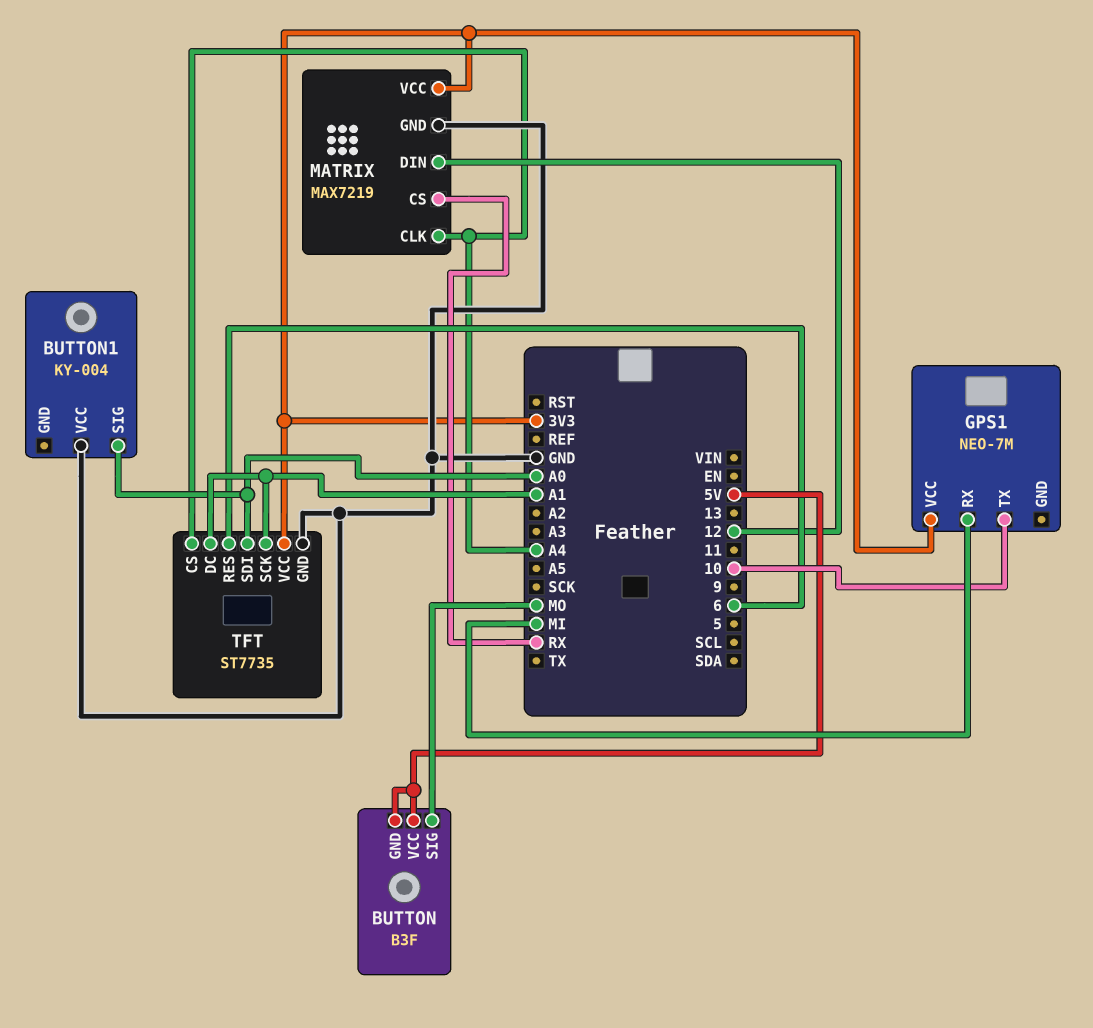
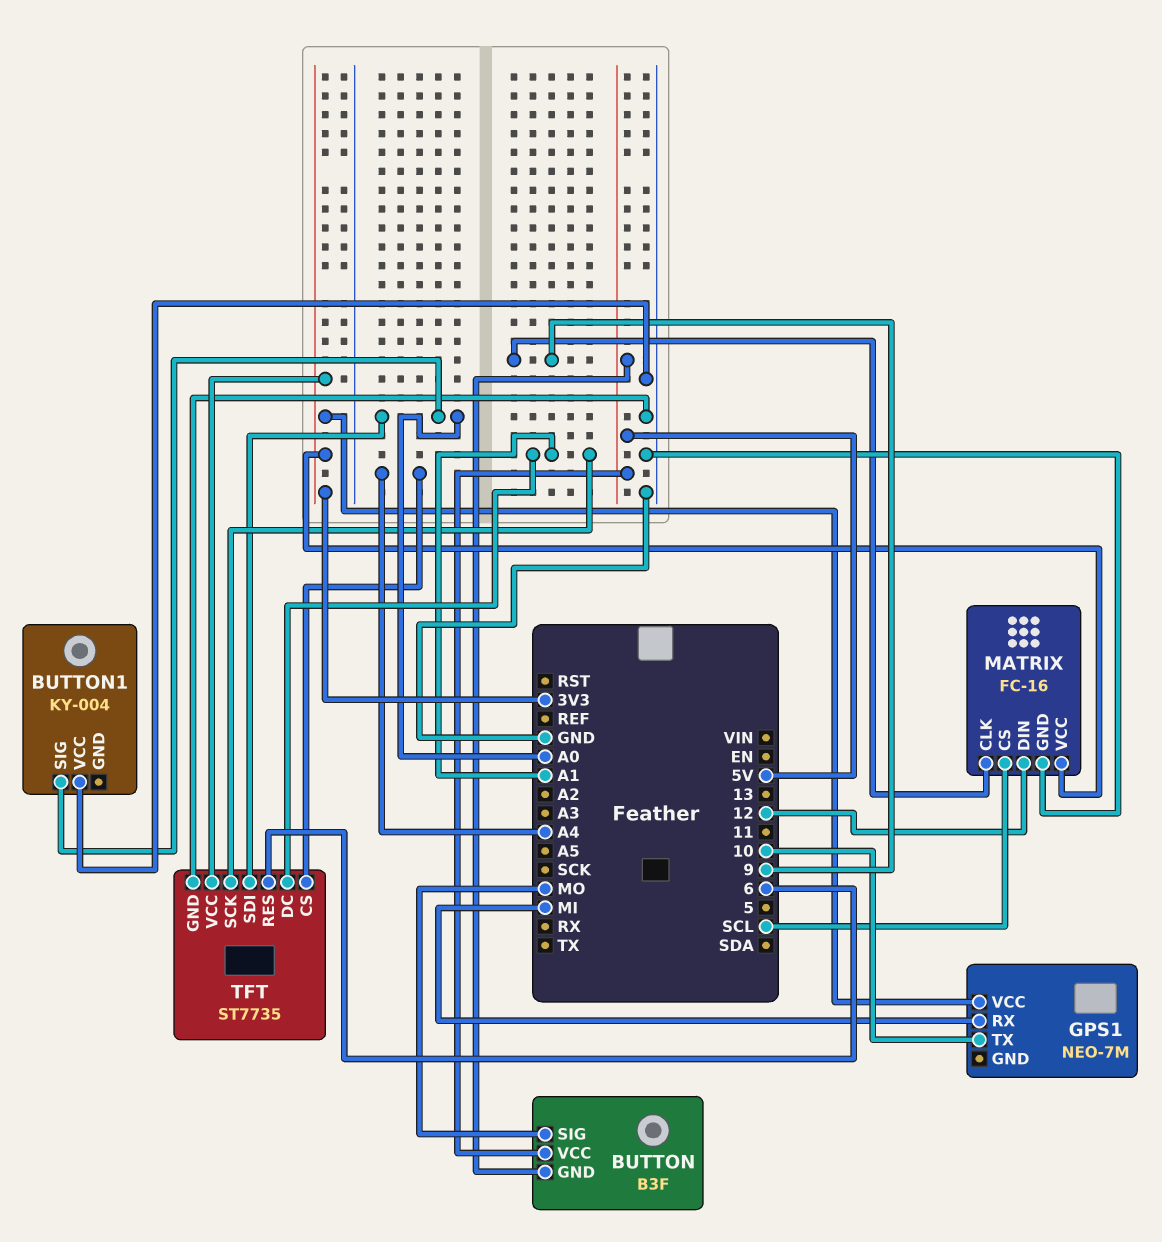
MATRIX: MAX7219 -> FC-16
MATRIX pin CLK: A4 -> 9
MATRIX pin CS: RX -> SCL

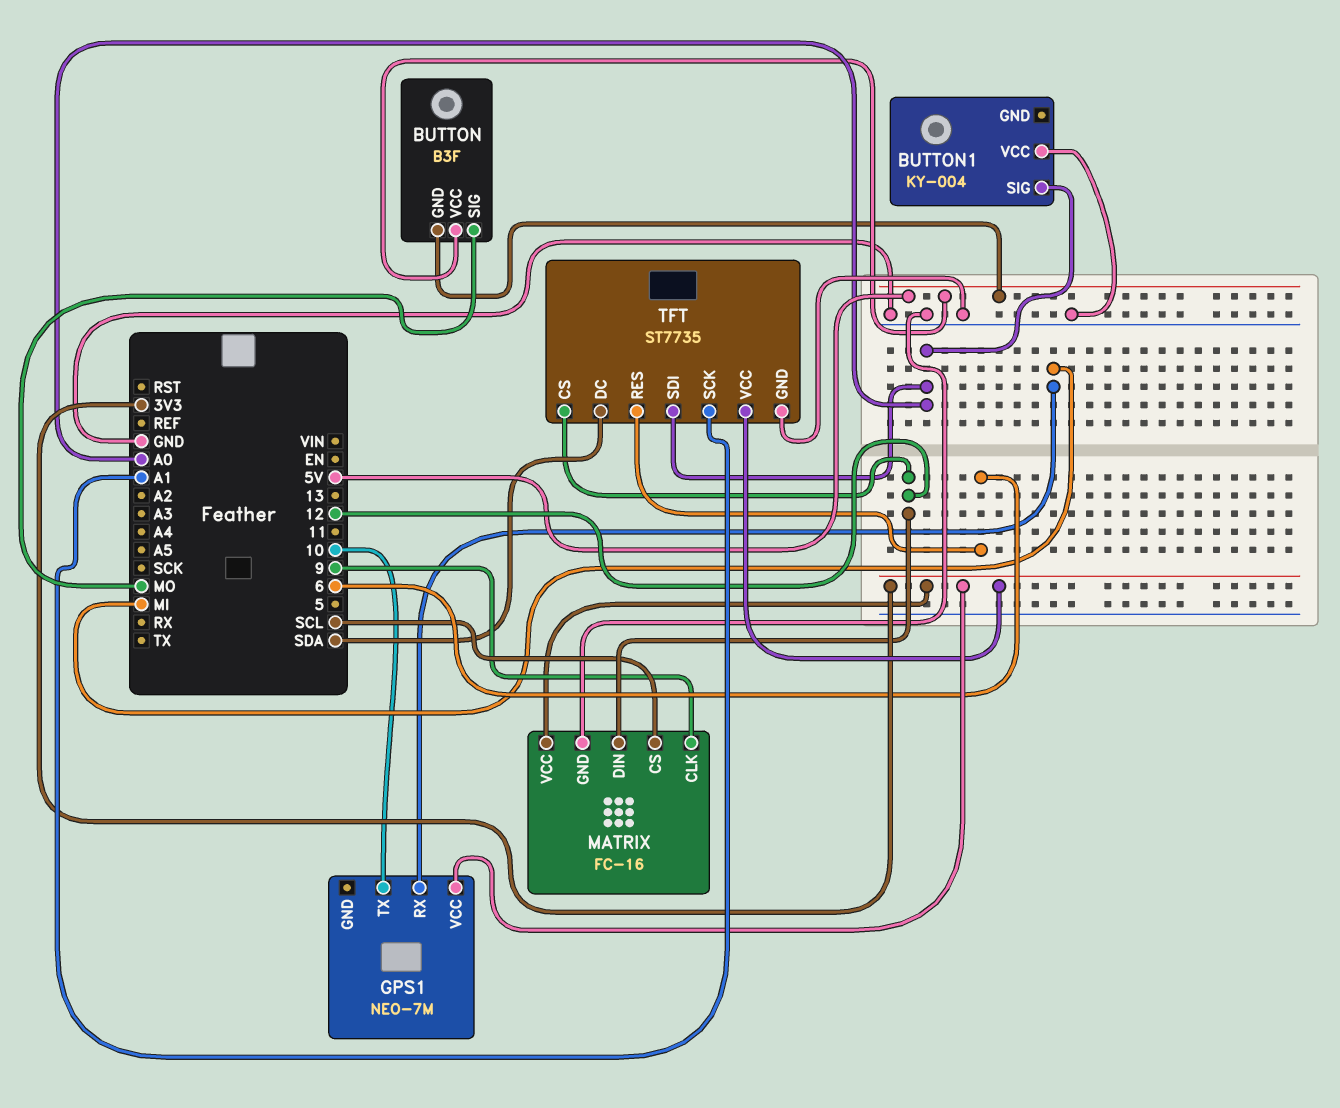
TFT pin CS: A4 -> 12
TFT pin DC: A1 -> SDA

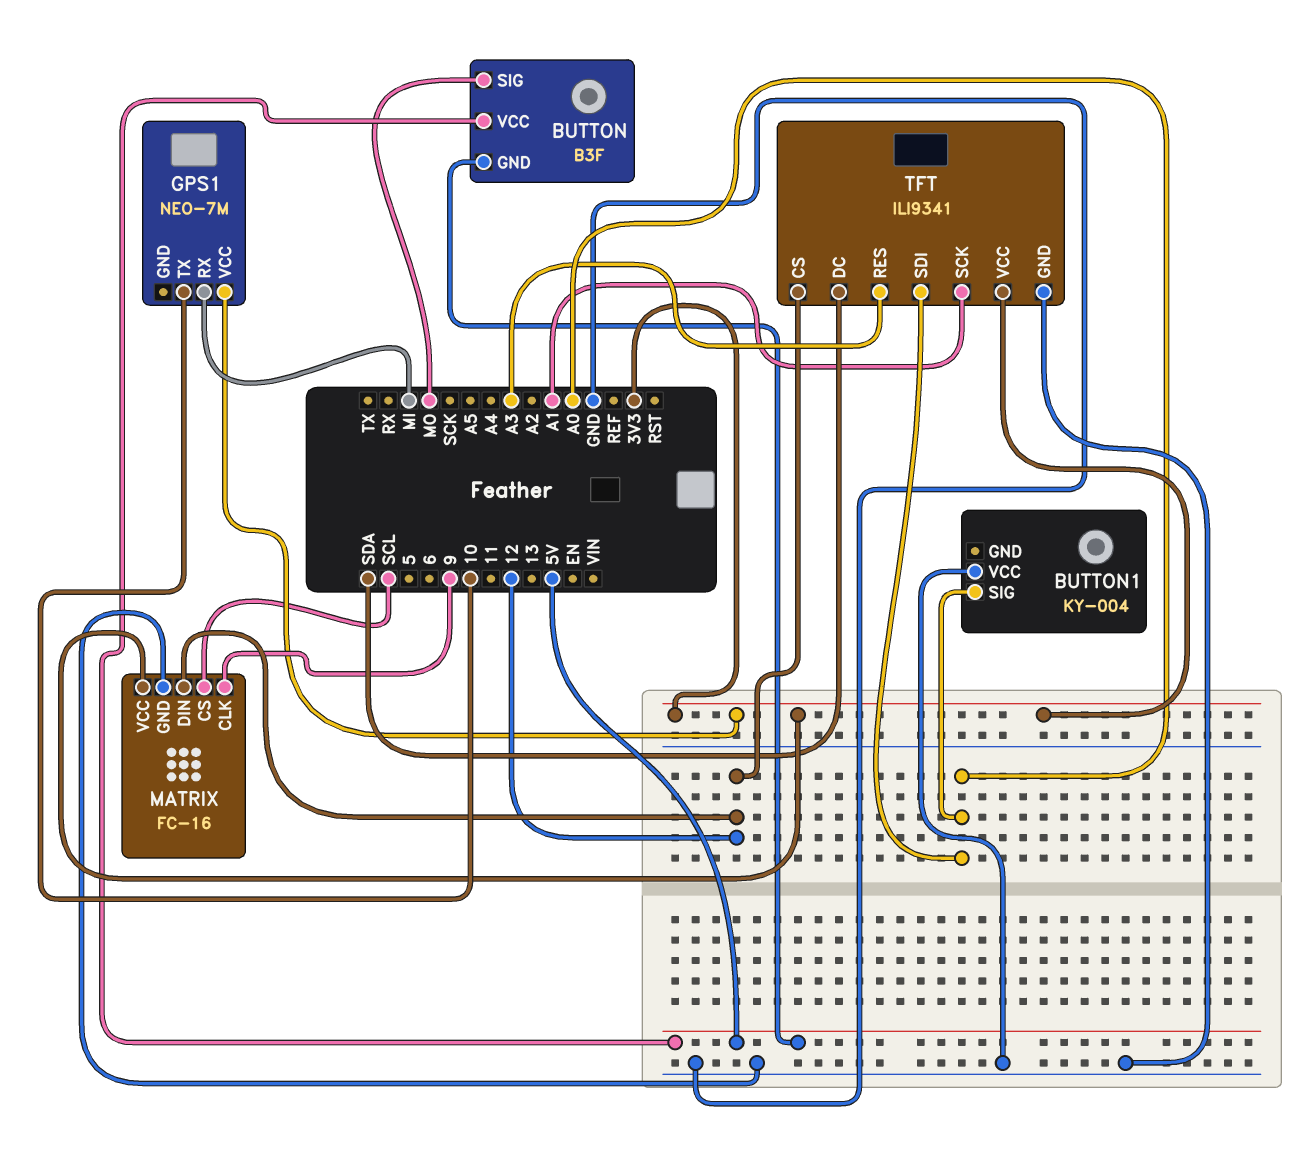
TFT: ST7735 -> ILI9341
TFT pin RES: 6 -> A3

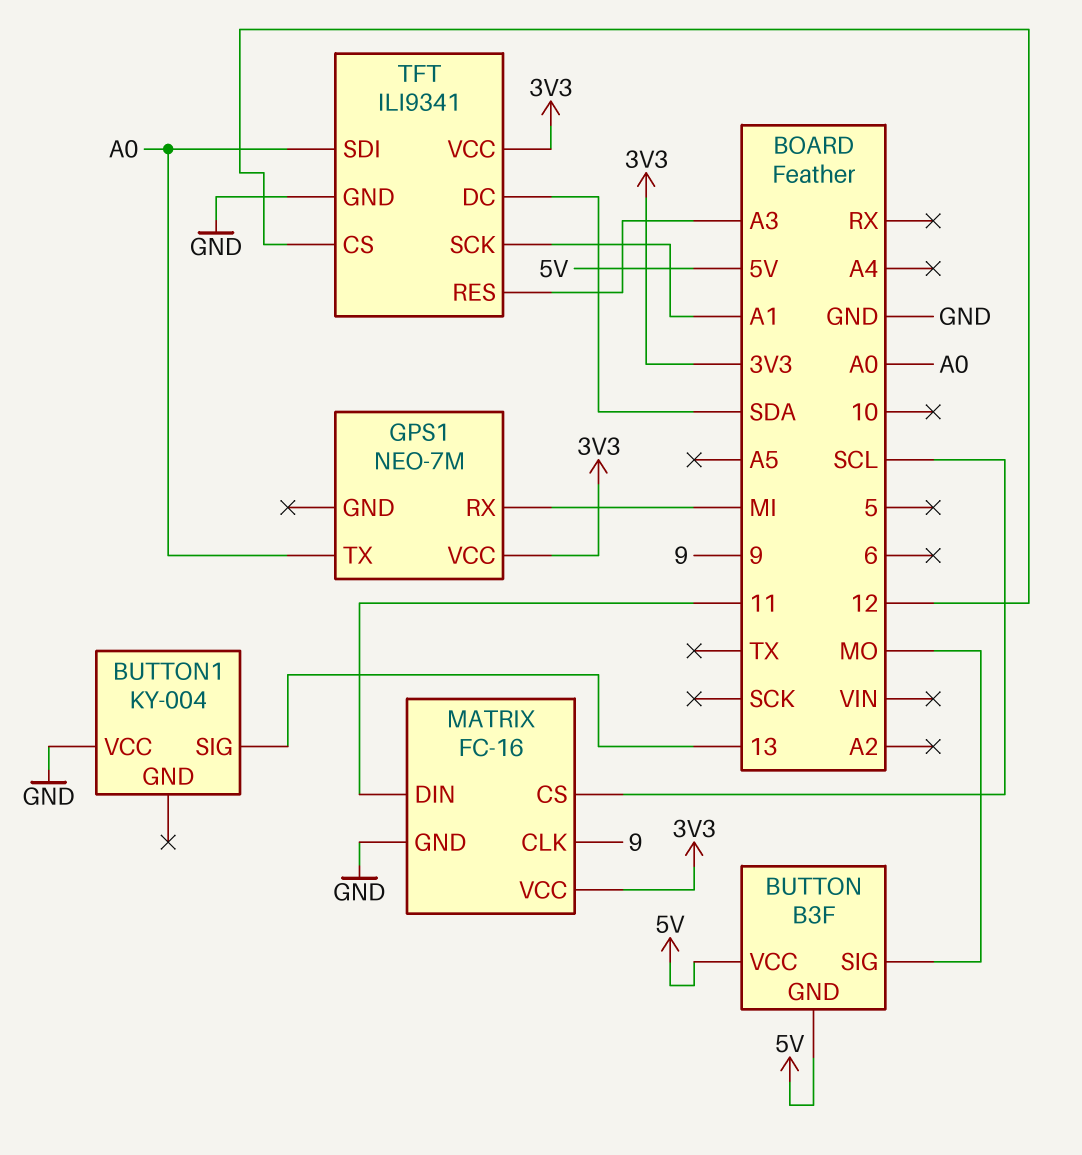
BUTTON1 pin SIG: A0 -> 13
GPS1 pin TX: 10 -> A0
MATRIX pin DIN: 12 -> 11

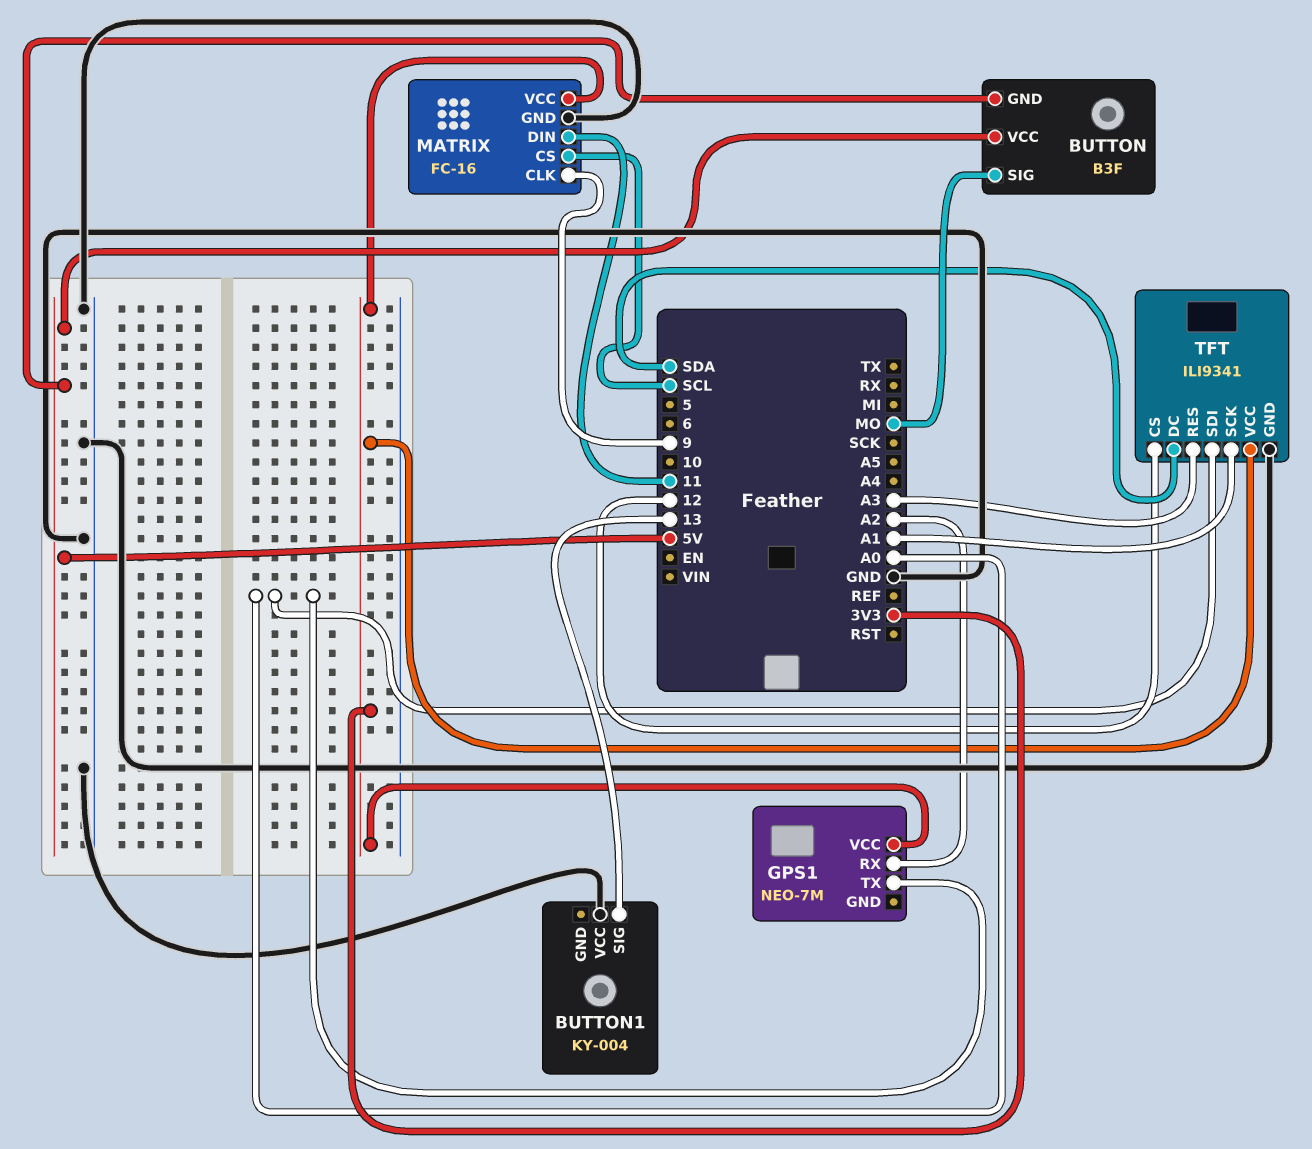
GPS1 pin RX: MI -> A2

